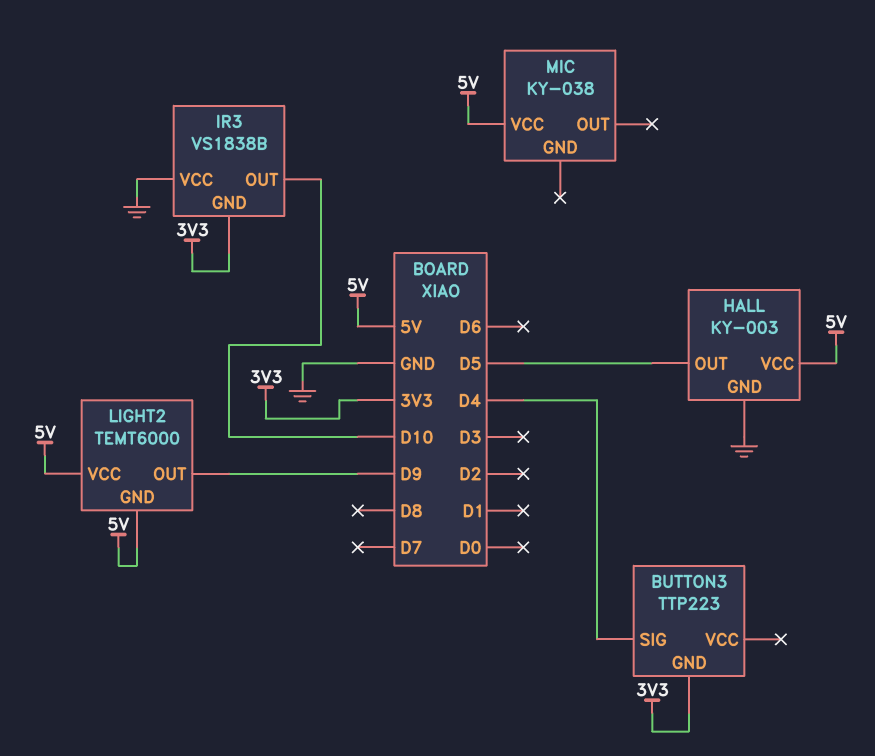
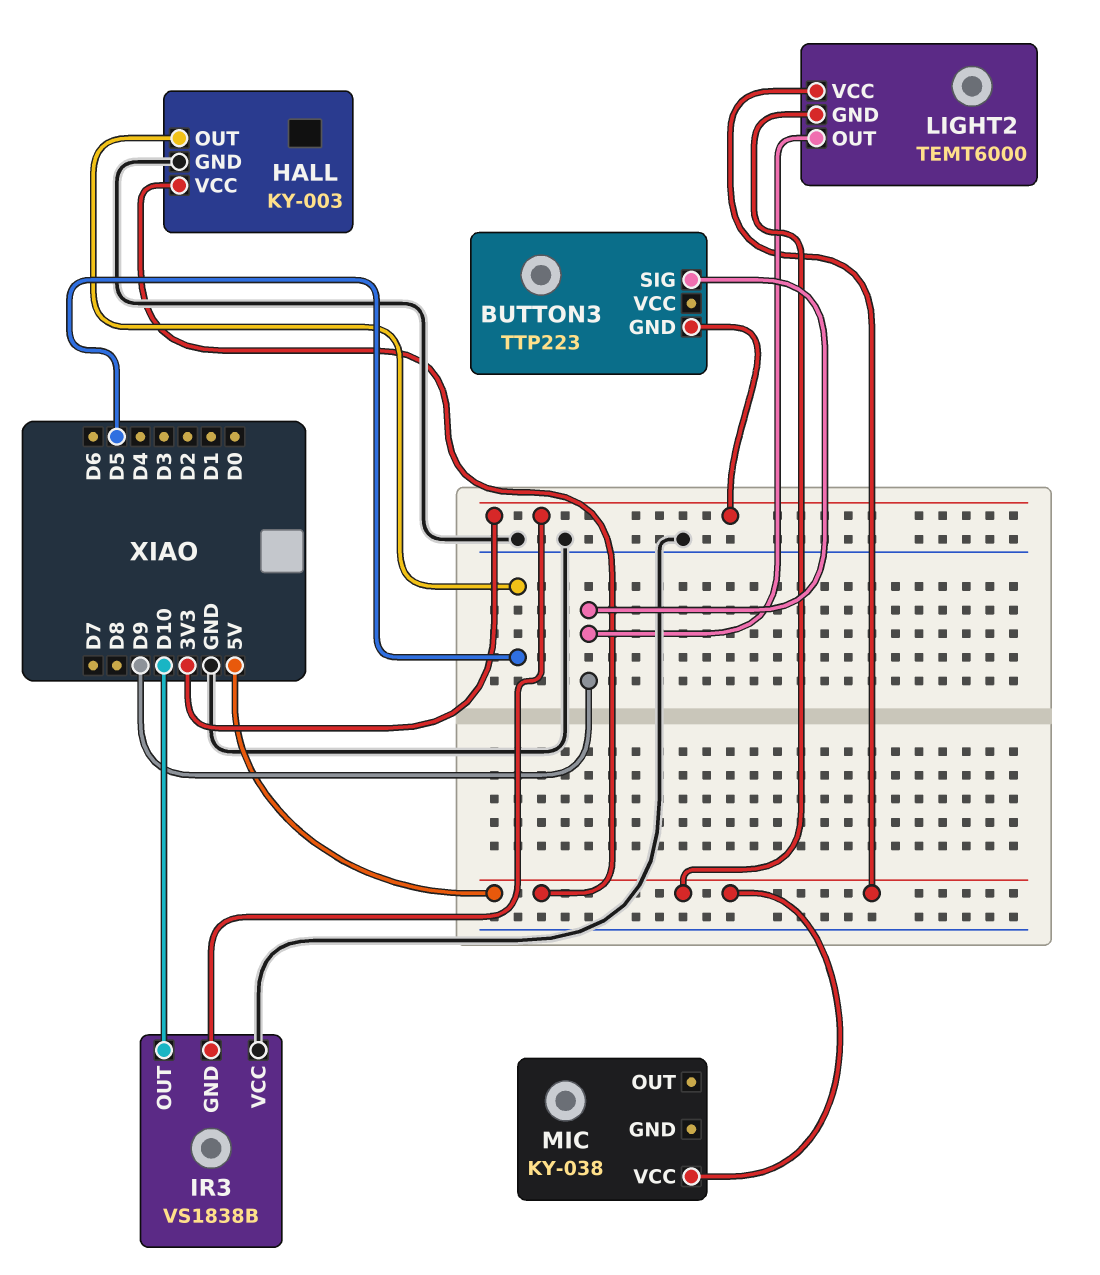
BUTTON3 pin SIG: D4 -> D9

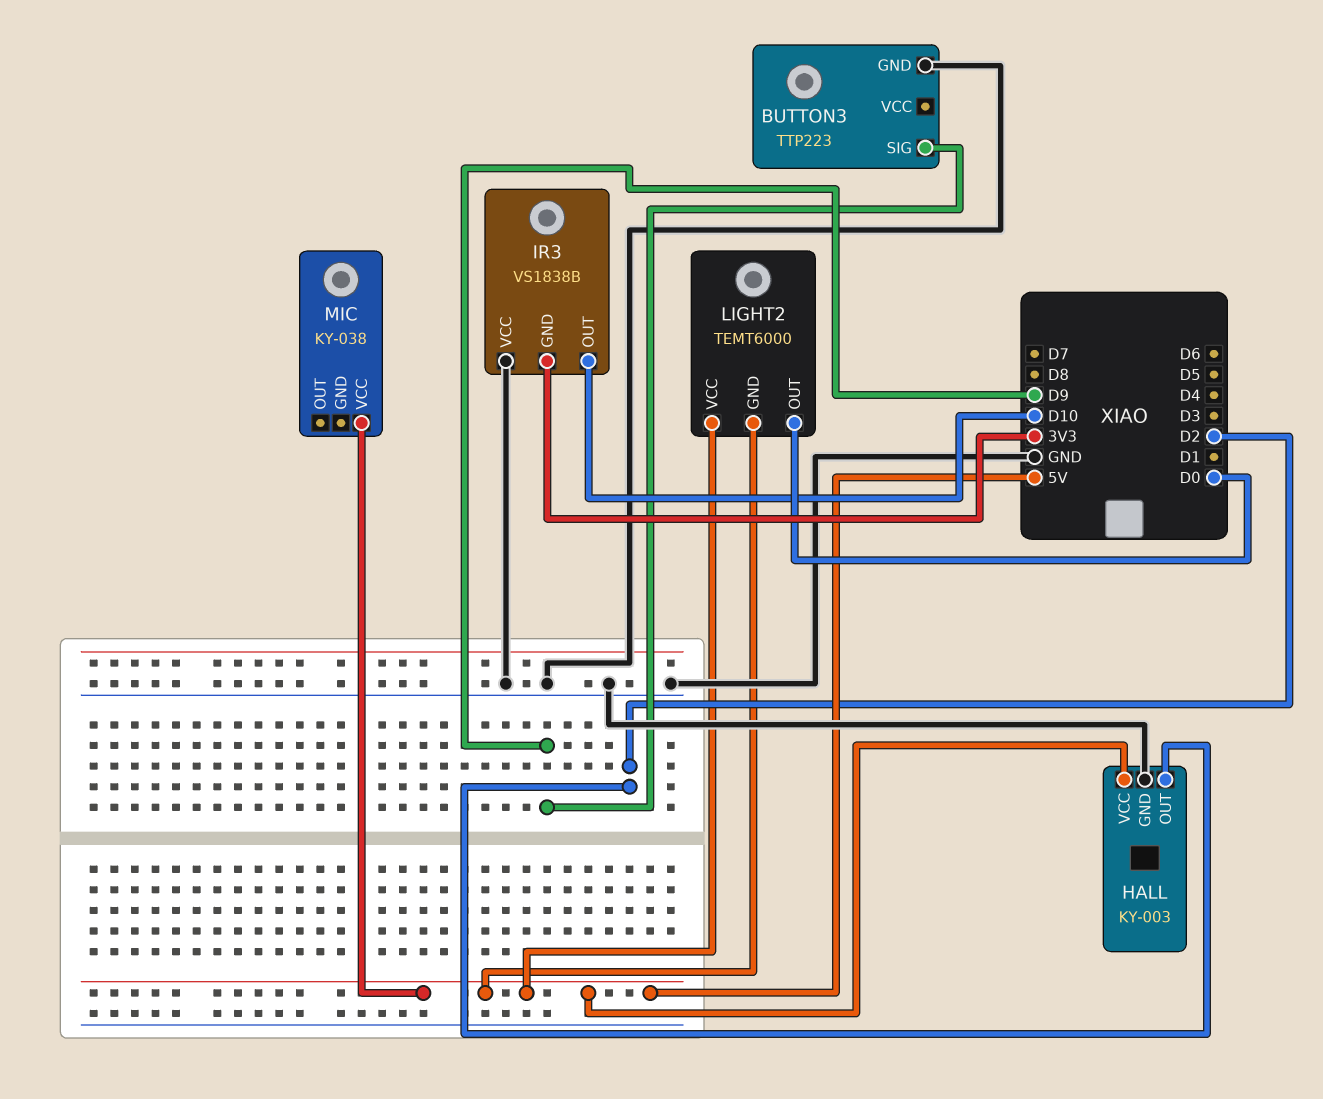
BUTTON3 pin GND: 3V3 -> GND
HALL pin OUT: D5 -> D2
LIGHT2 pin OUT: D9 -> D0

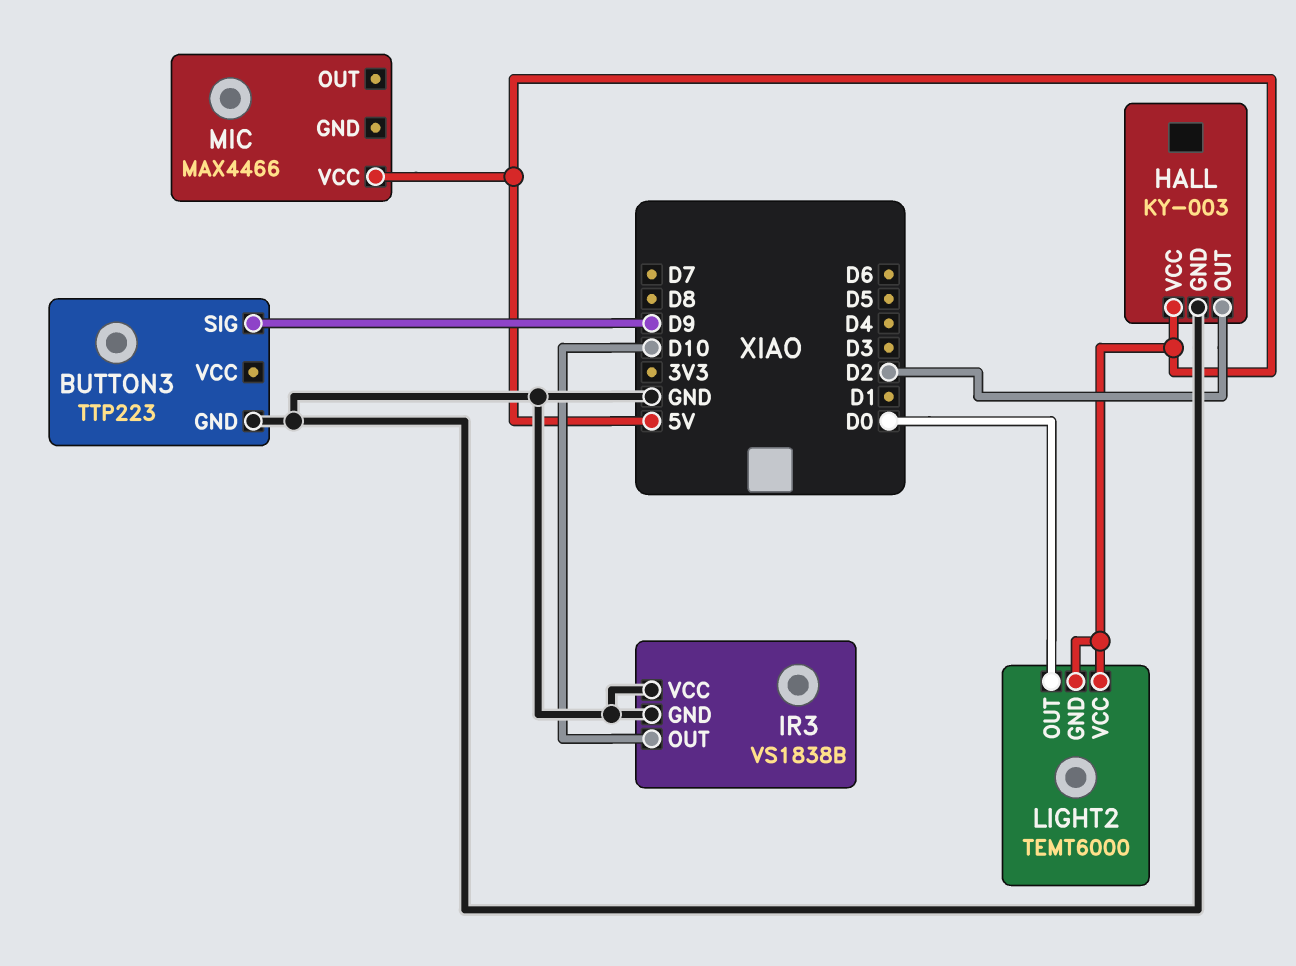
IR3 pin GND: 3V3 -> GND
MIC: KY-038 -> MAX4466

